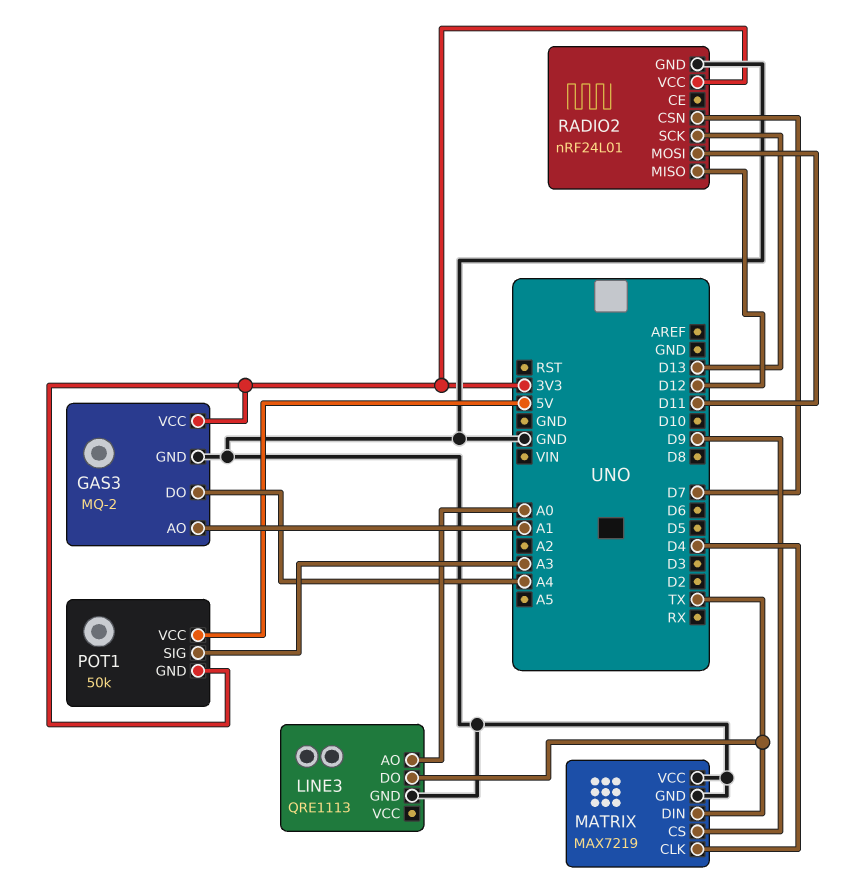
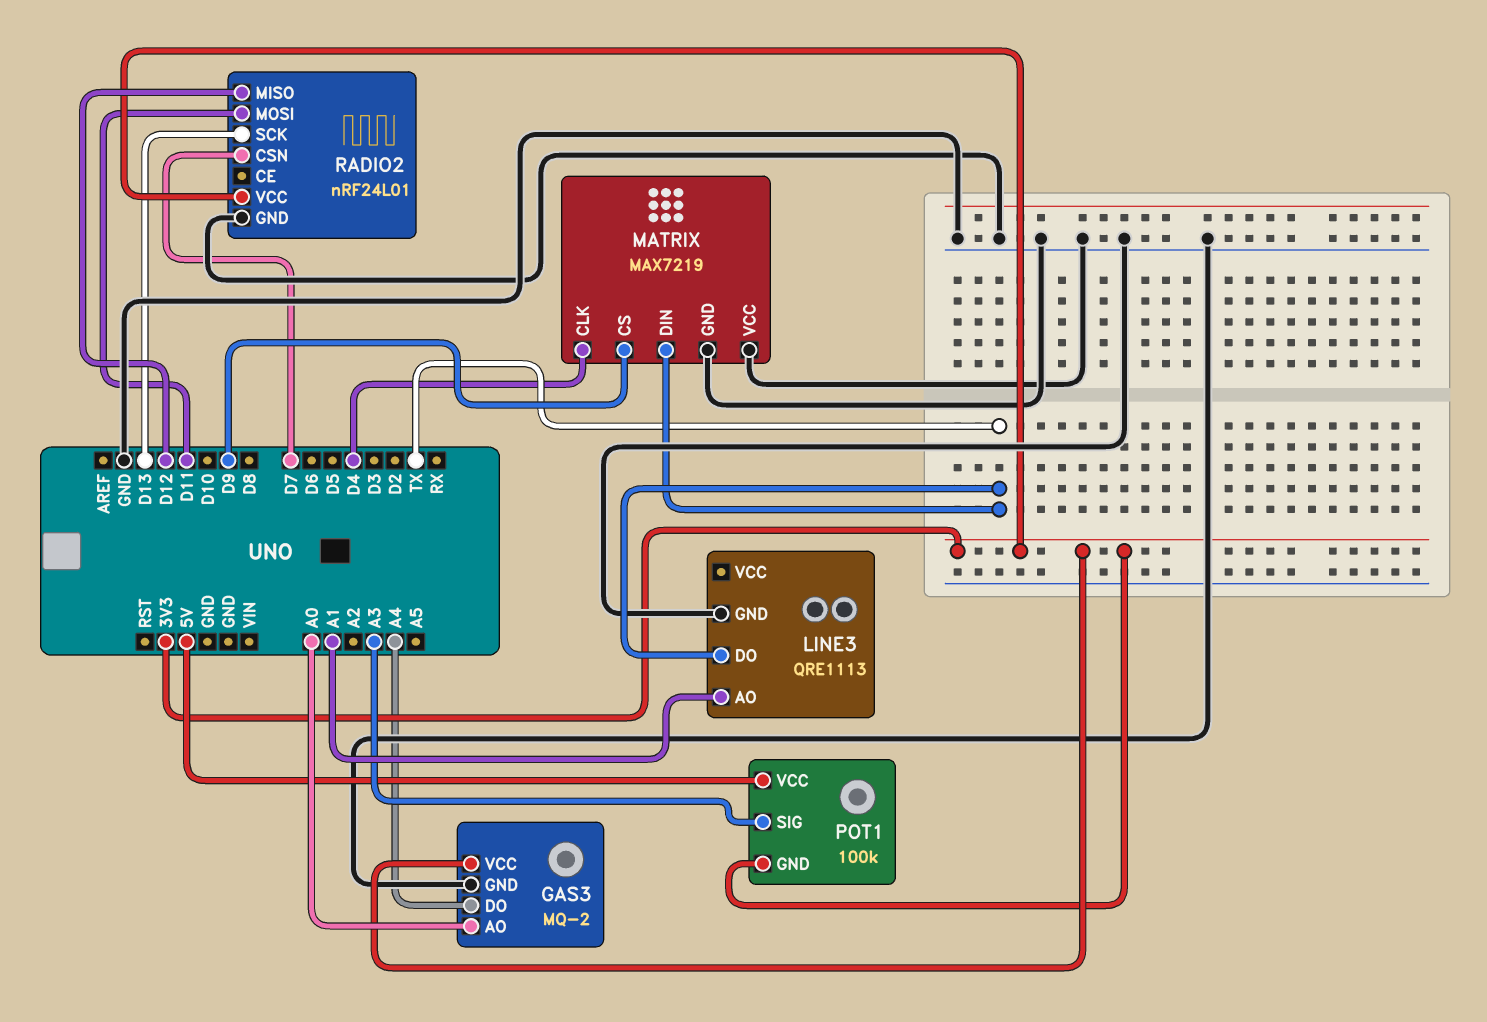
GAS3 pin AO: A1 -> A0
LINE3 pin AO: A0 -> A1
POT1: 50k -> 100k

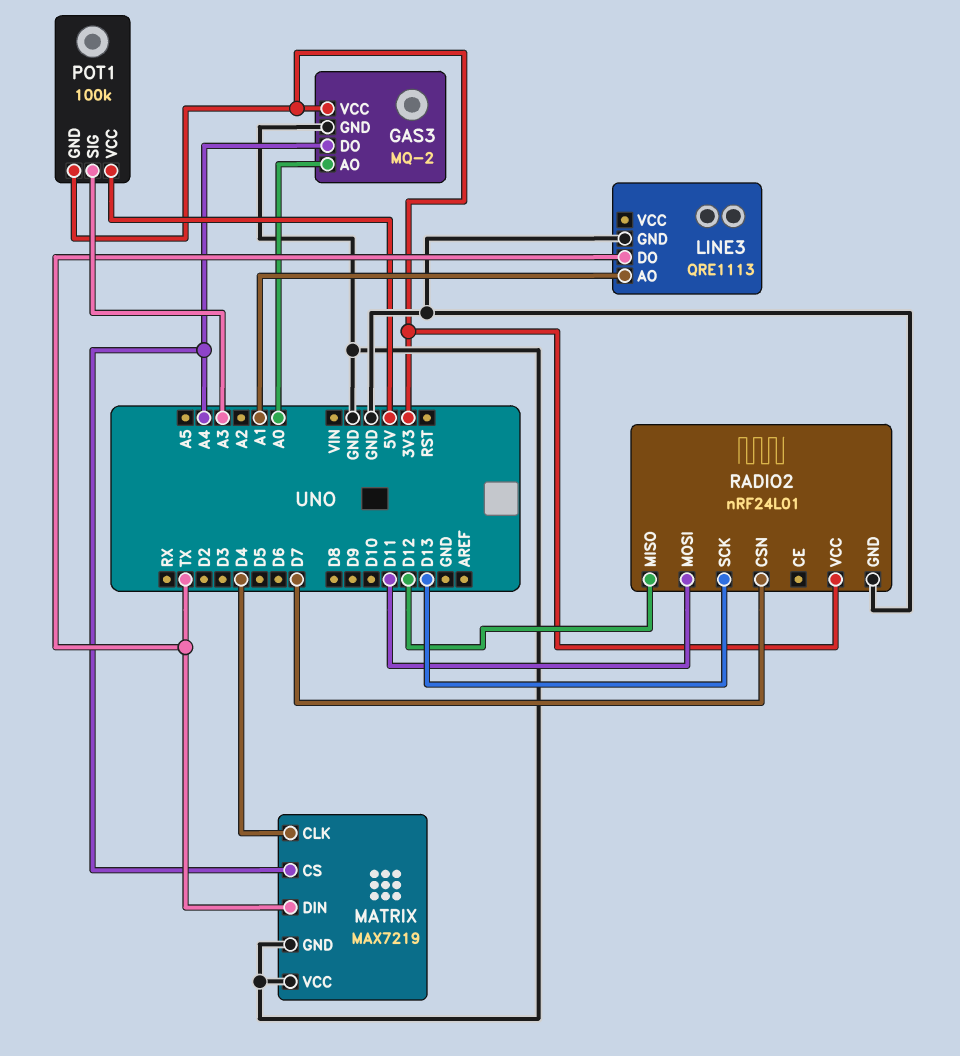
MATRIX pin CS: D9 -> A4

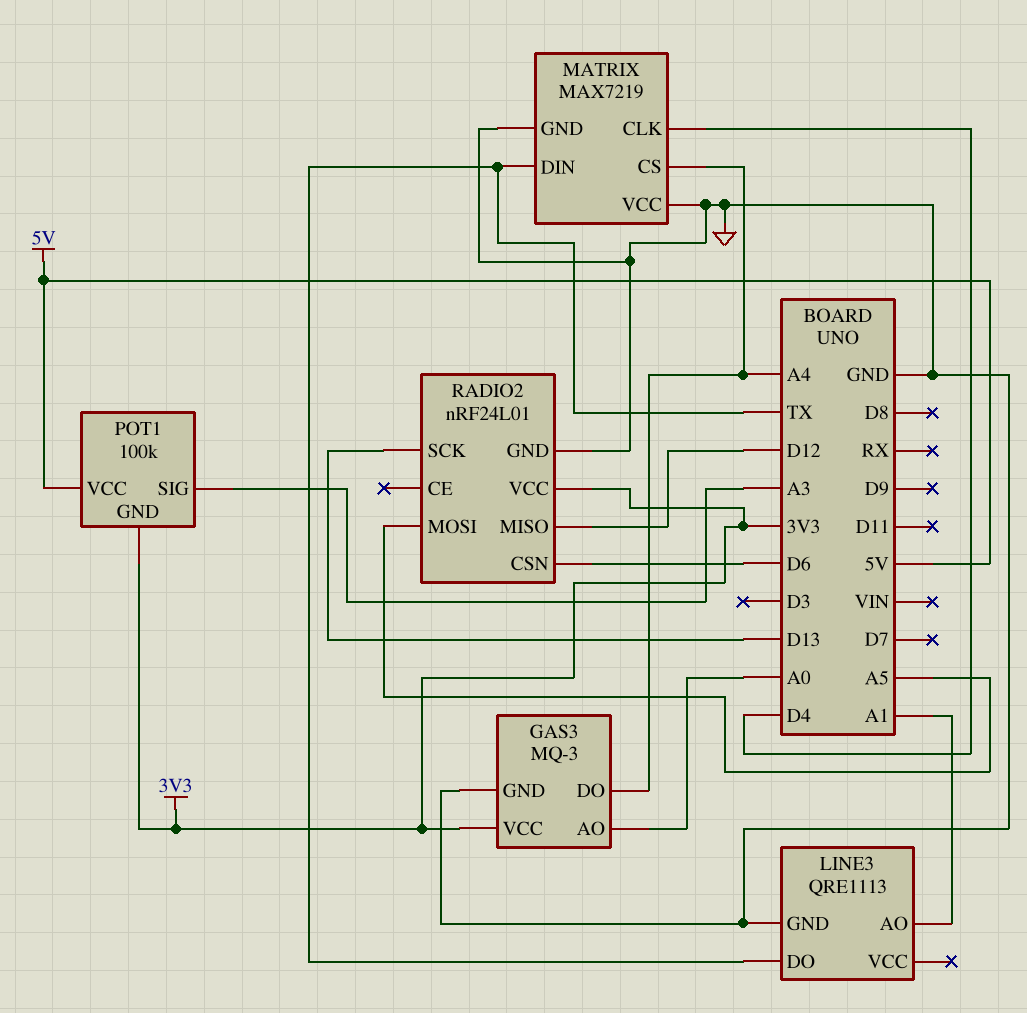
GAS3: MQ-2 -> MQ-3
RADIO2 pin CSN: D7 -> D6
RADIO2 pin MOSI: D11 -> A5

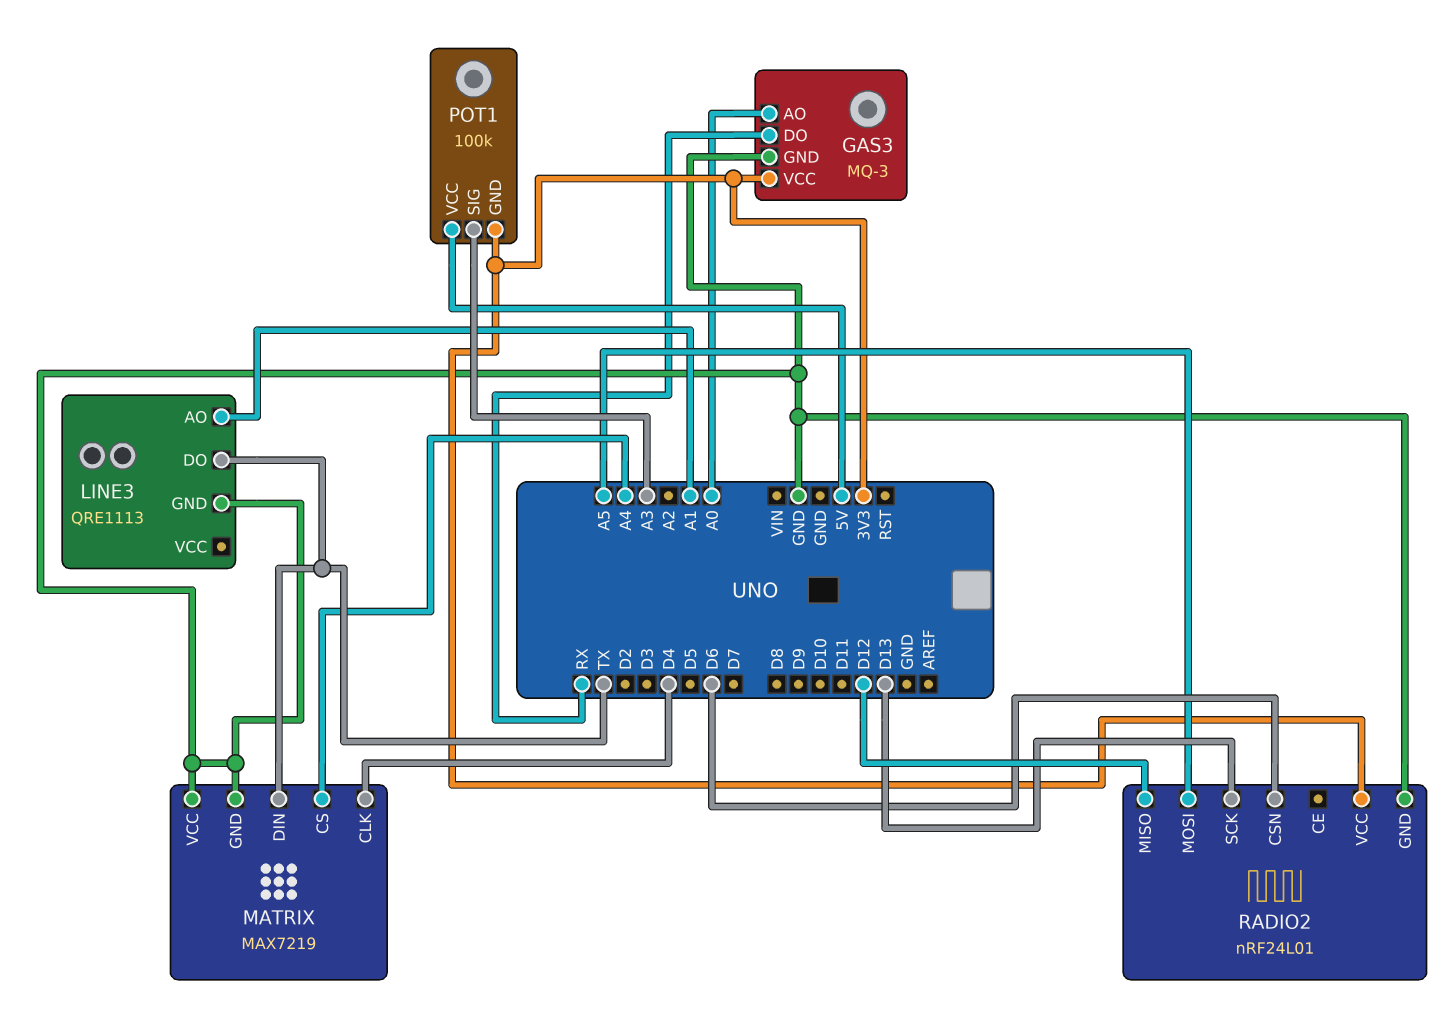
GAS3 pin DO: A4 -> RX

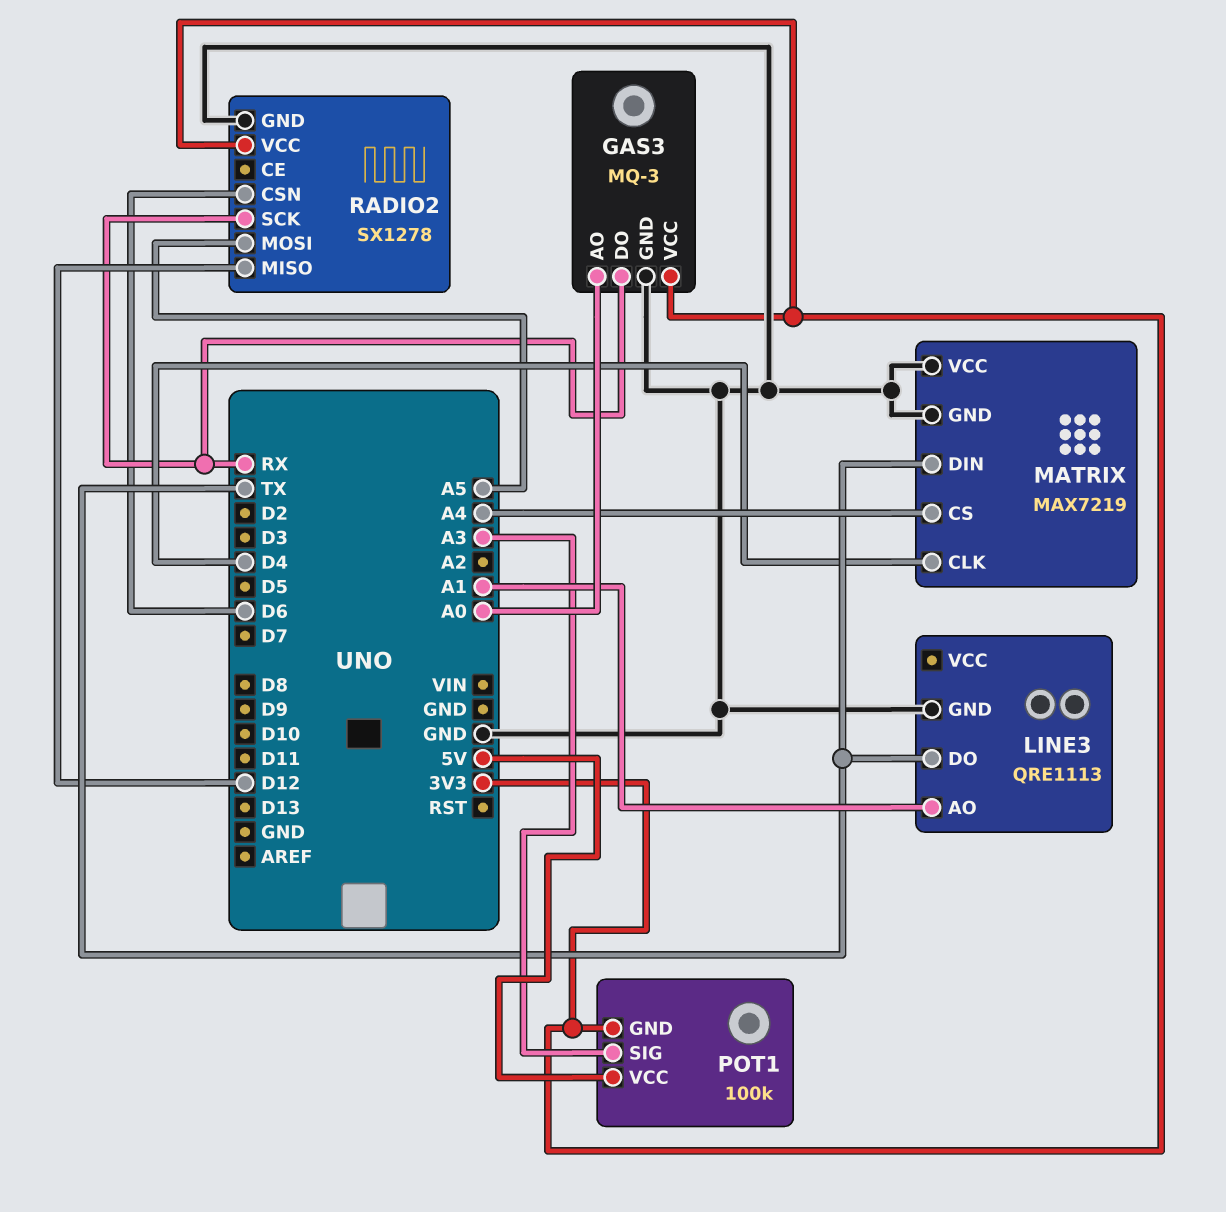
RADIO2: nRF24L01 -> SX1278
RADIO2 pin SCK: D13 -> RX

